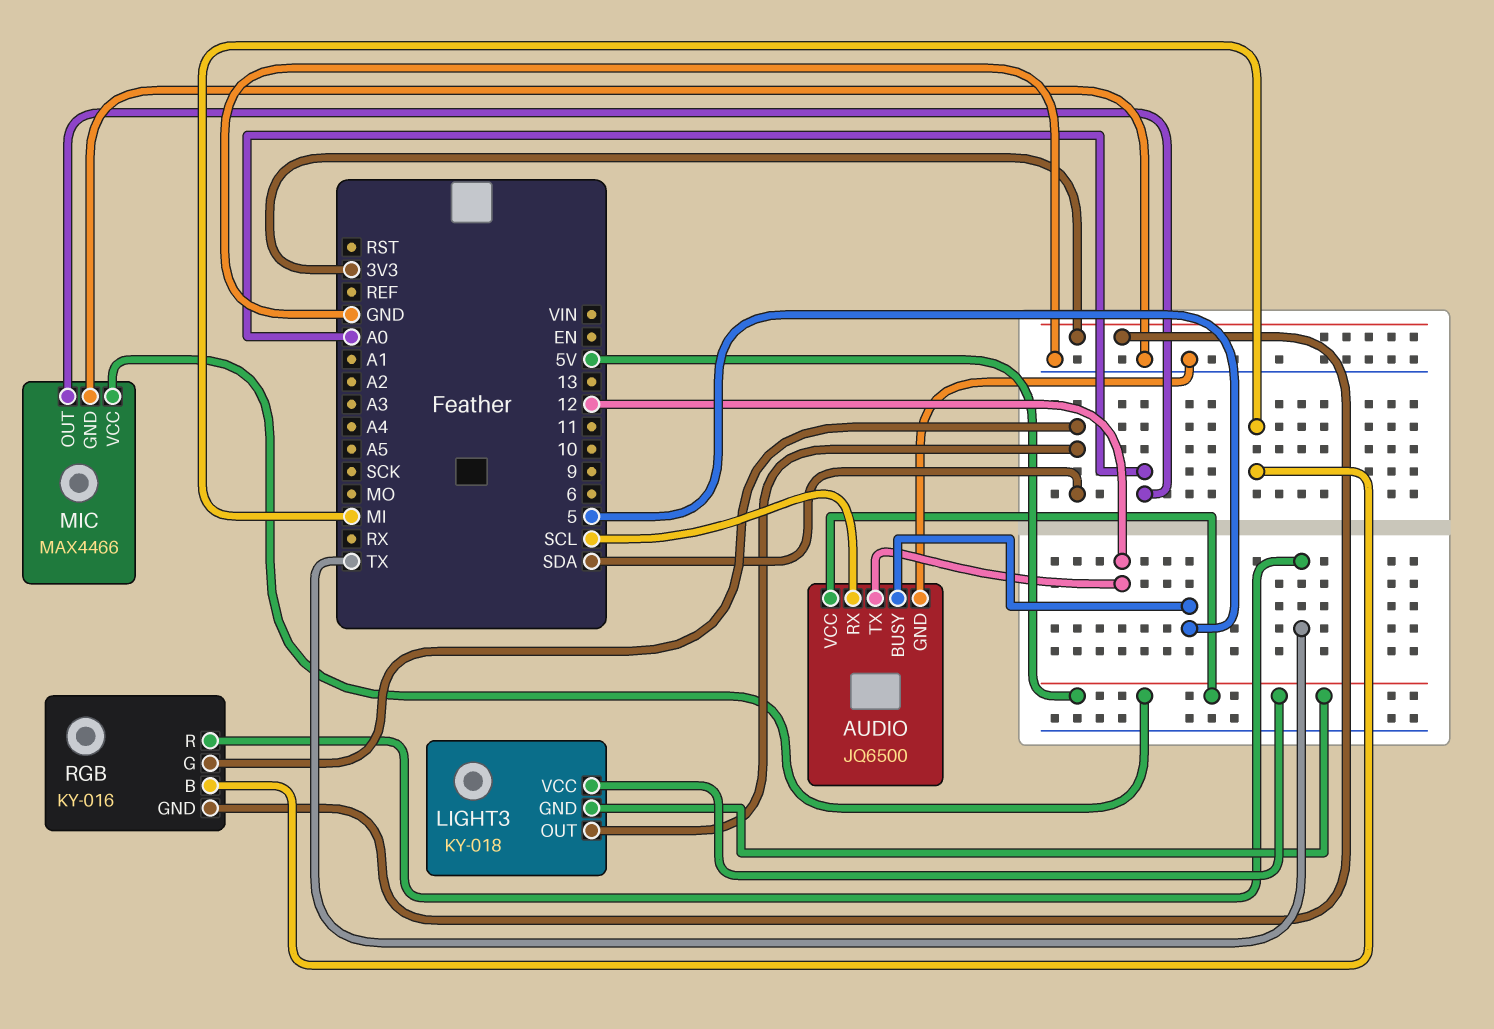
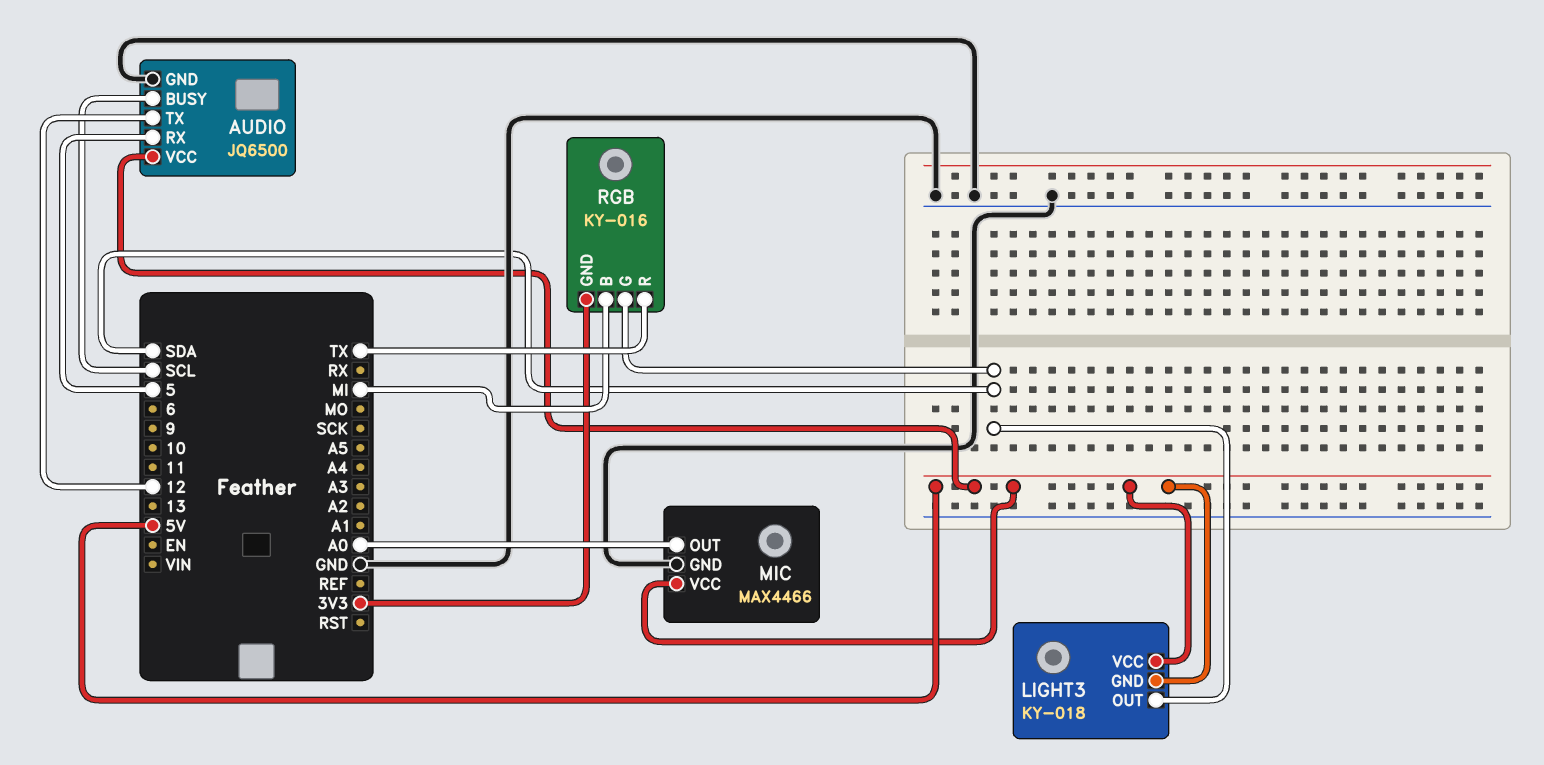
AUDIO pin BUSY: 5 -> SCL
AUDIO pin RX: SCL -> 5

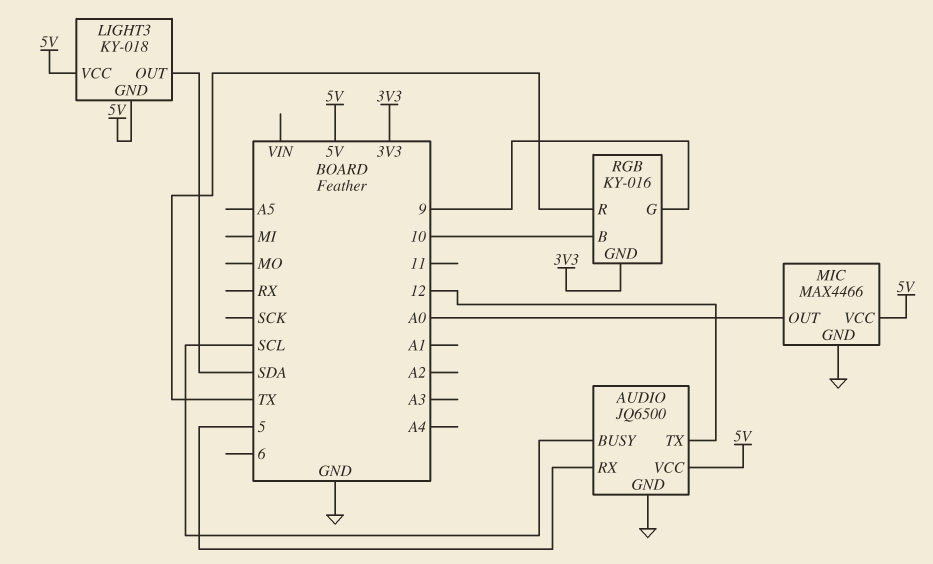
RGB pin B: MI -> 10
RGB pin G: SDA -> 9

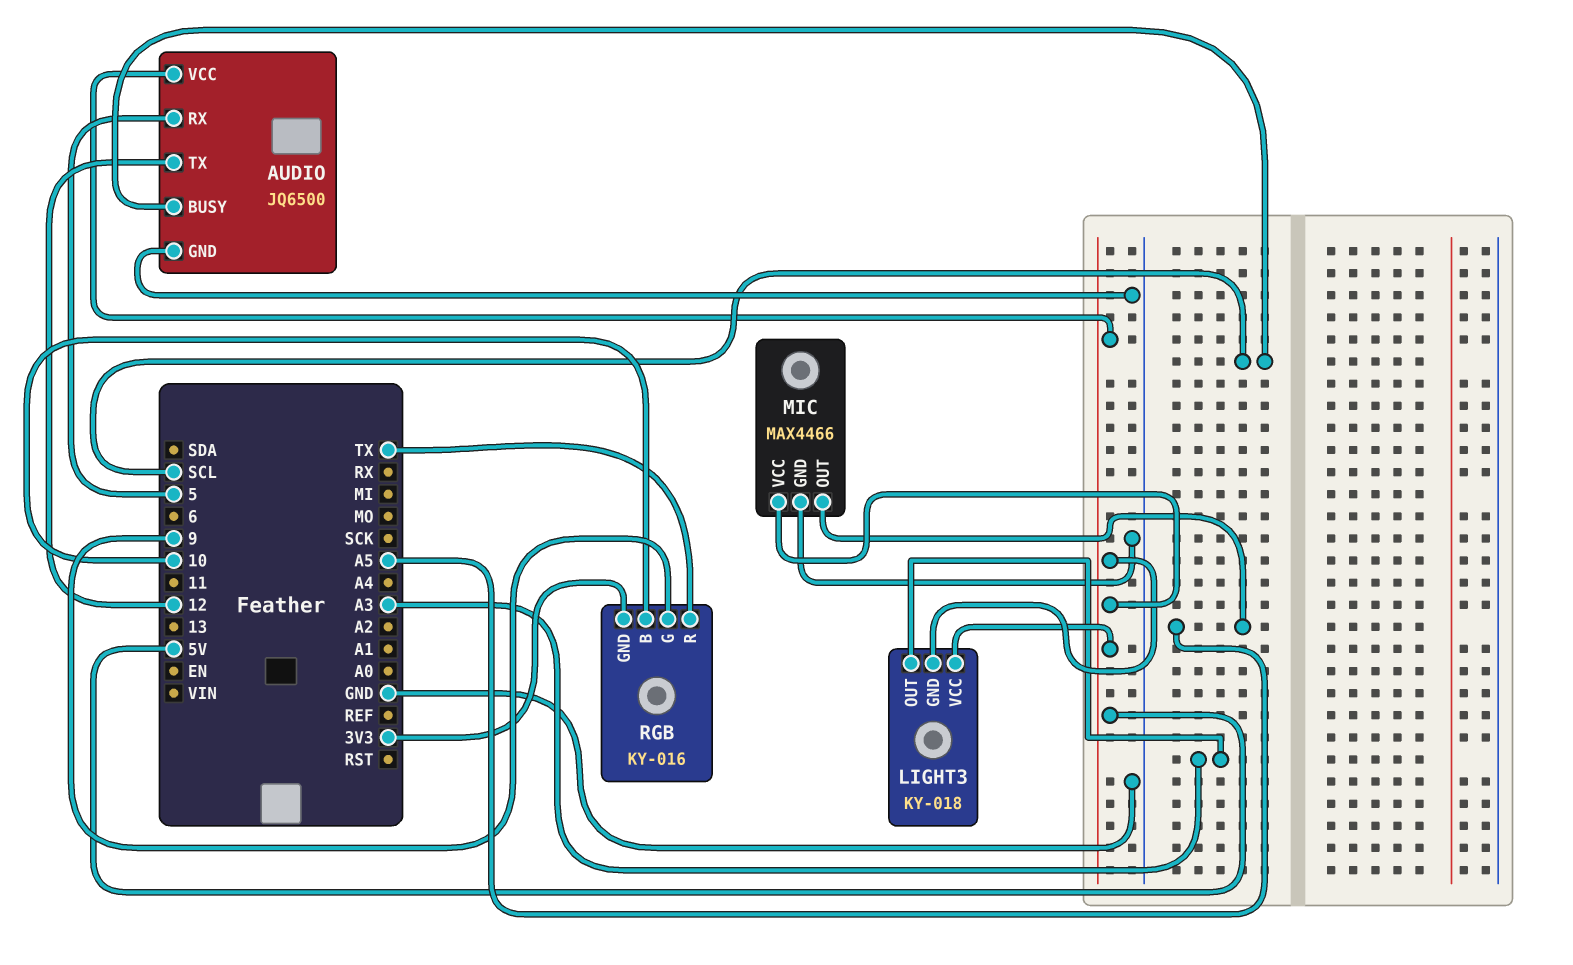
LIGHT3 pin OUT: SDA -> A3
MIC pin OUT: A0 -> A5

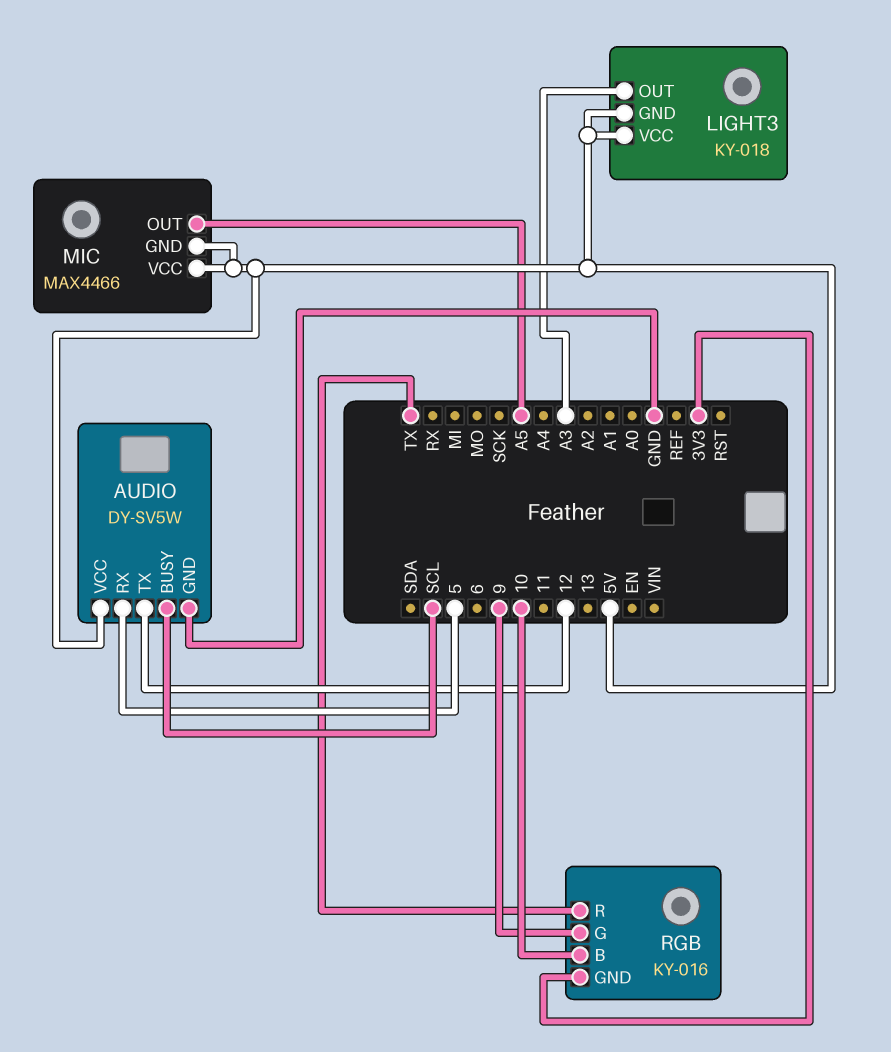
AUDIO: JQ6500 -> DY-SV5W
MIC pin GND: GND -> 5V

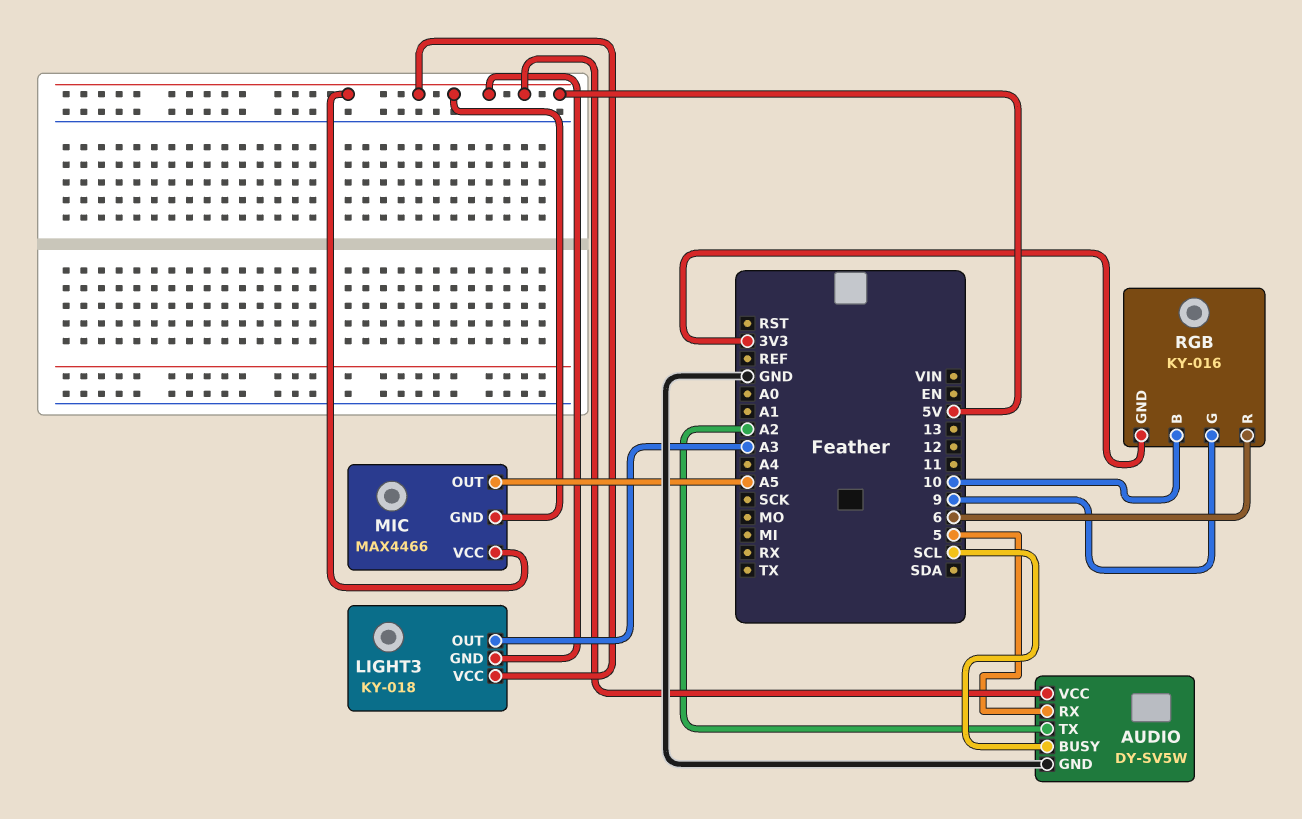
AUDIO pin TX: 12 -> A2
RGB pin R: TX -> 6

